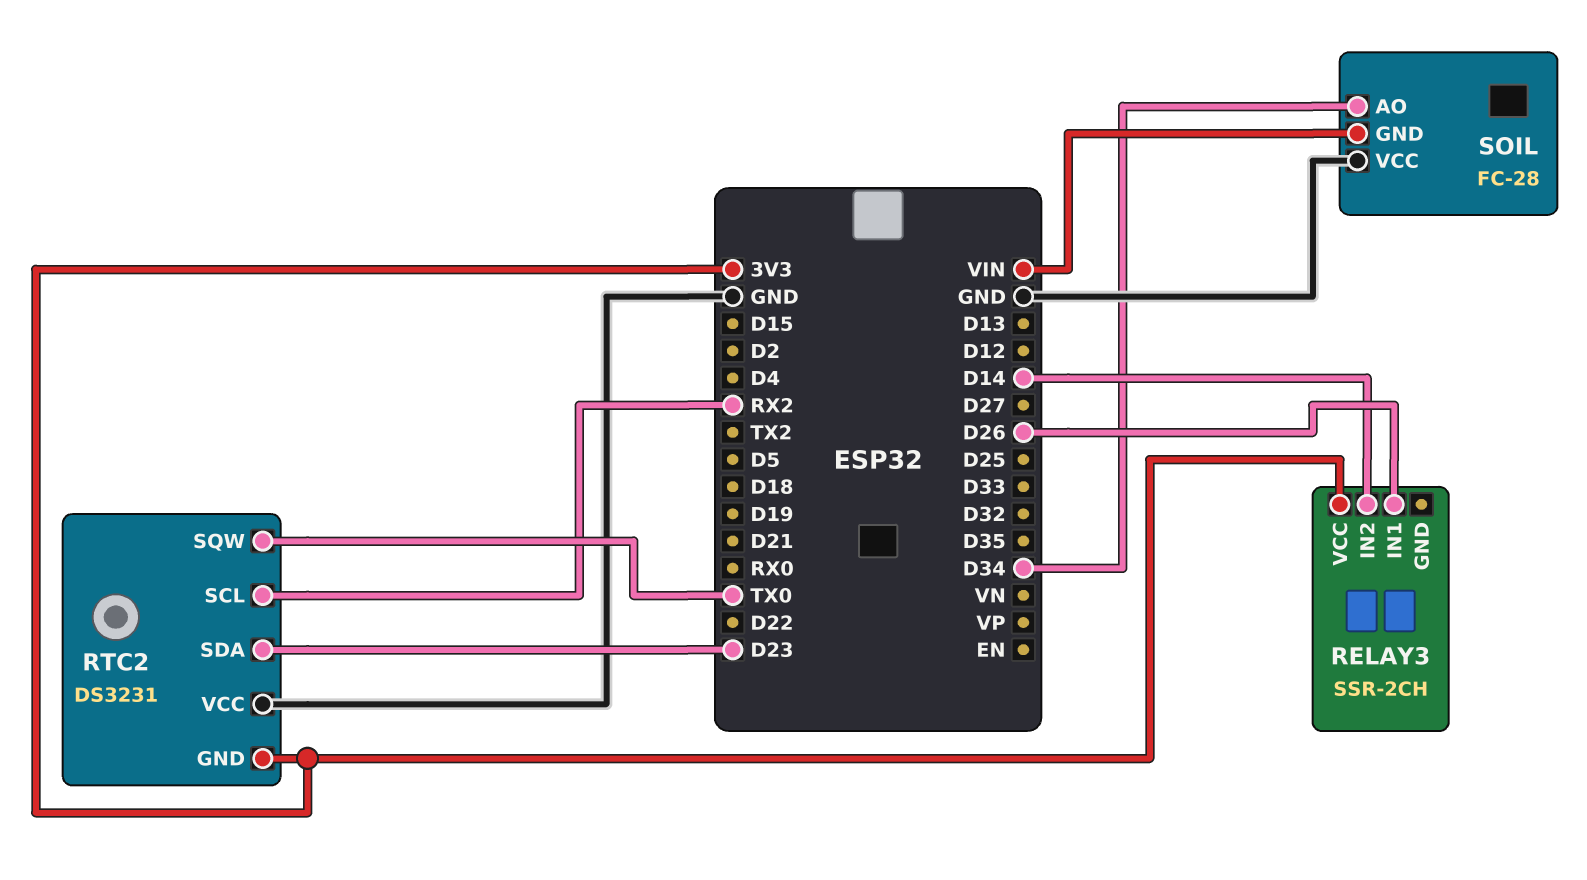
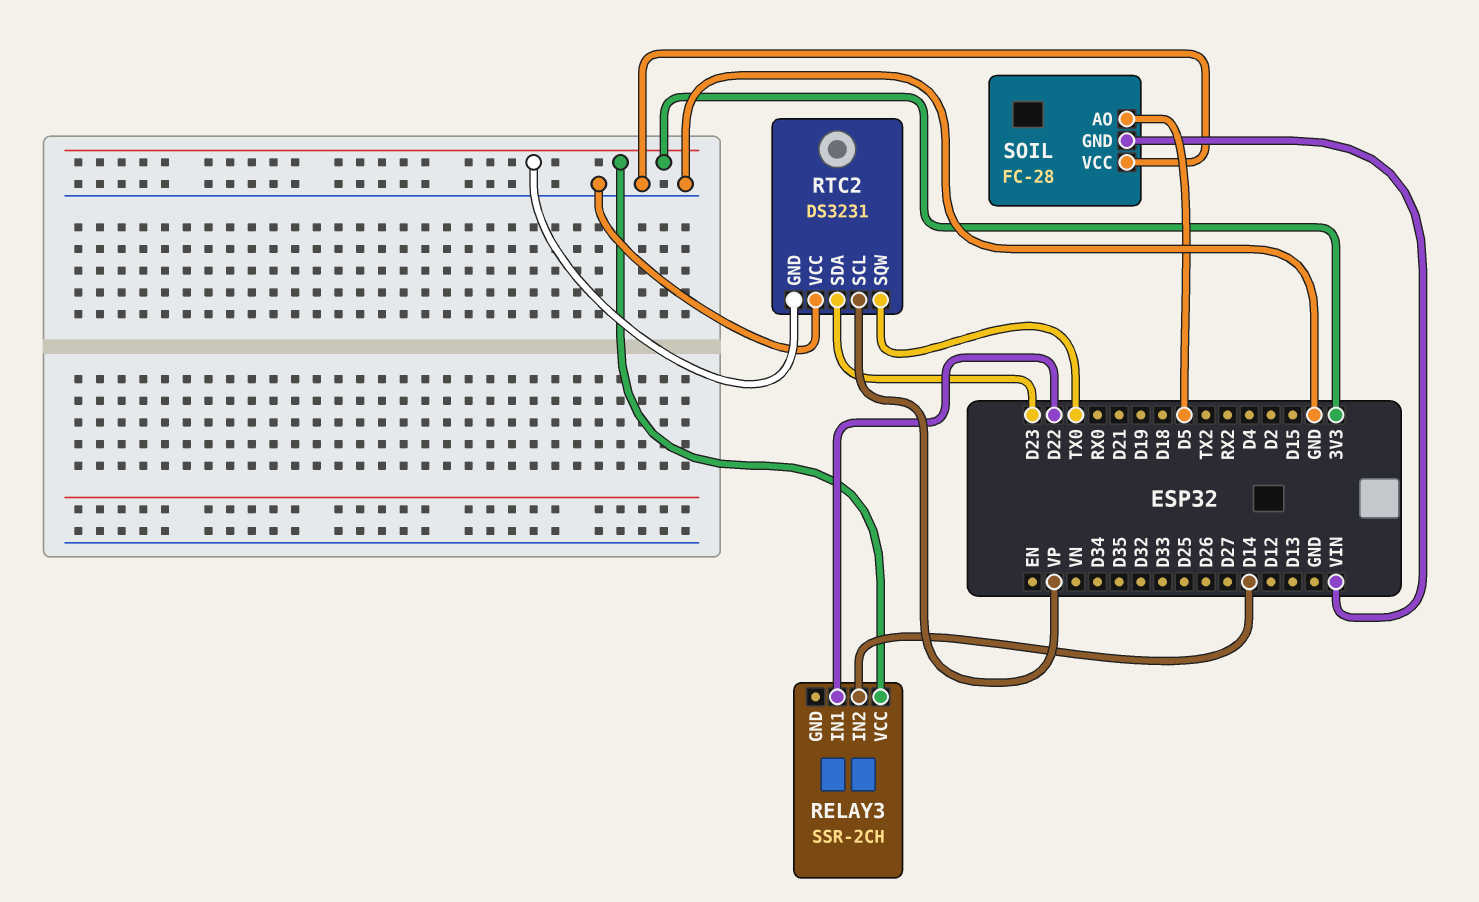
RELAY3 pin IN1: D26 -> D22
RTC2 pin SCL: RX2 -> VP
SOIL pin AO: D34 -> D5

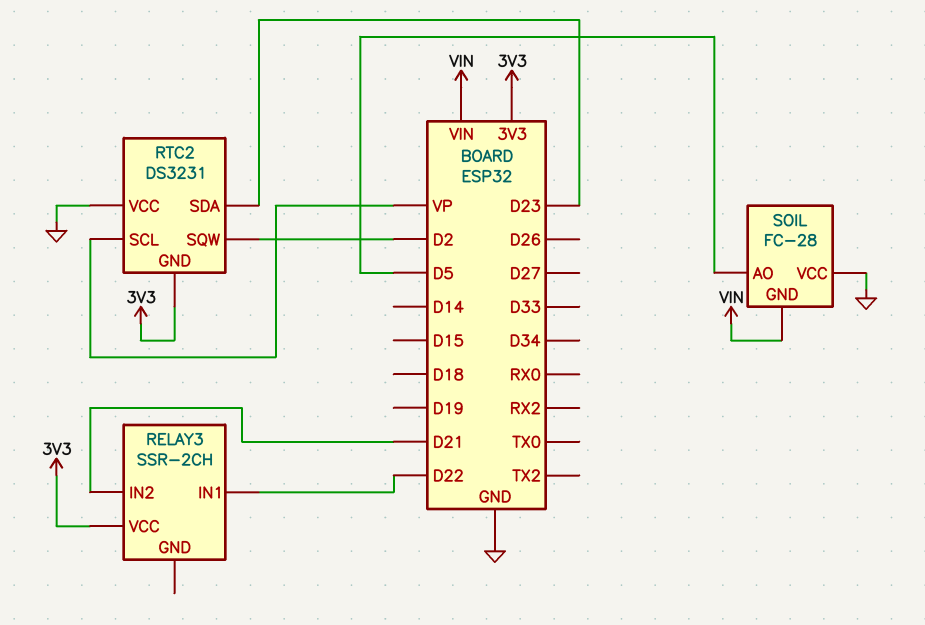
RELAY3 pin IN2: D14 -> D21
RTC2 pin SQW: TX0 -> D2

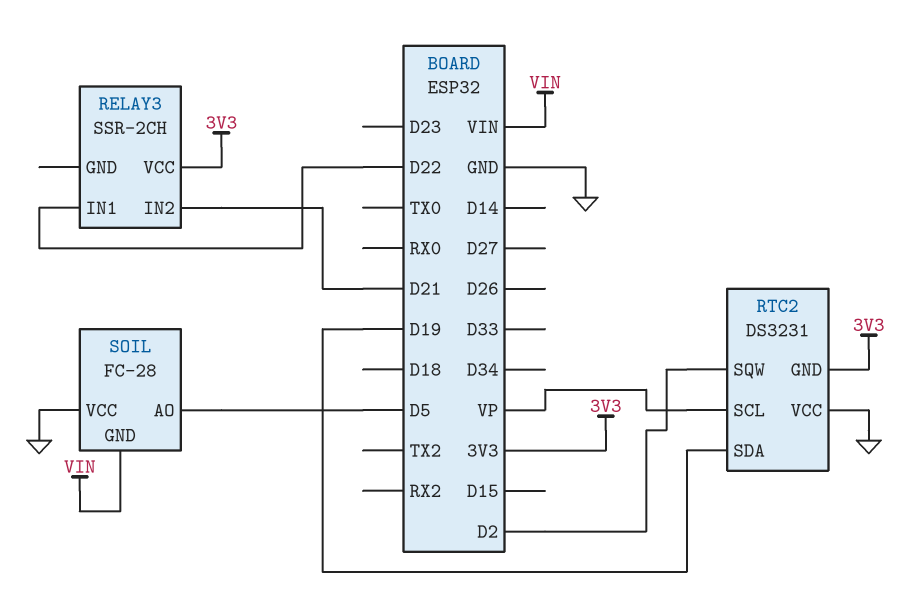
RTC2 pin SDA: D23 -> D19

